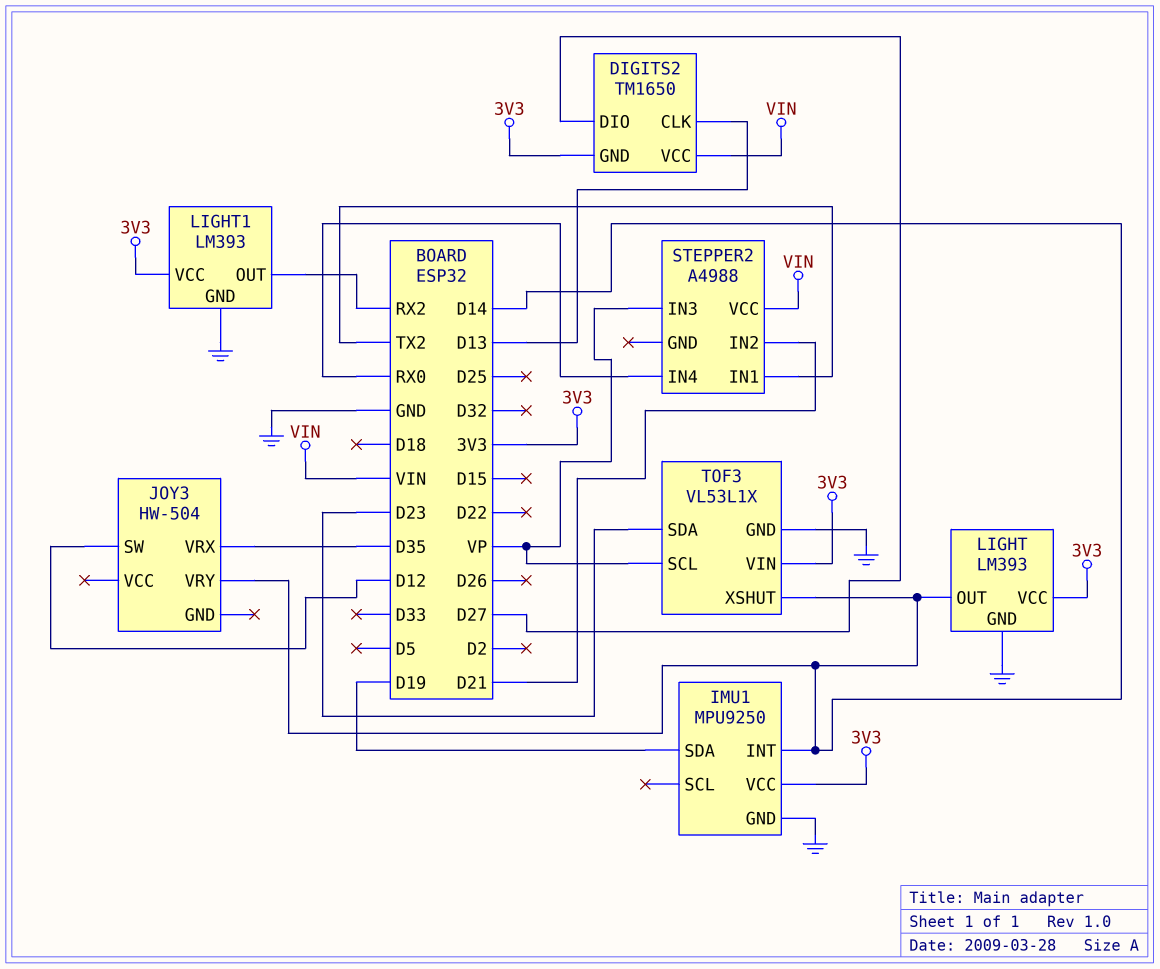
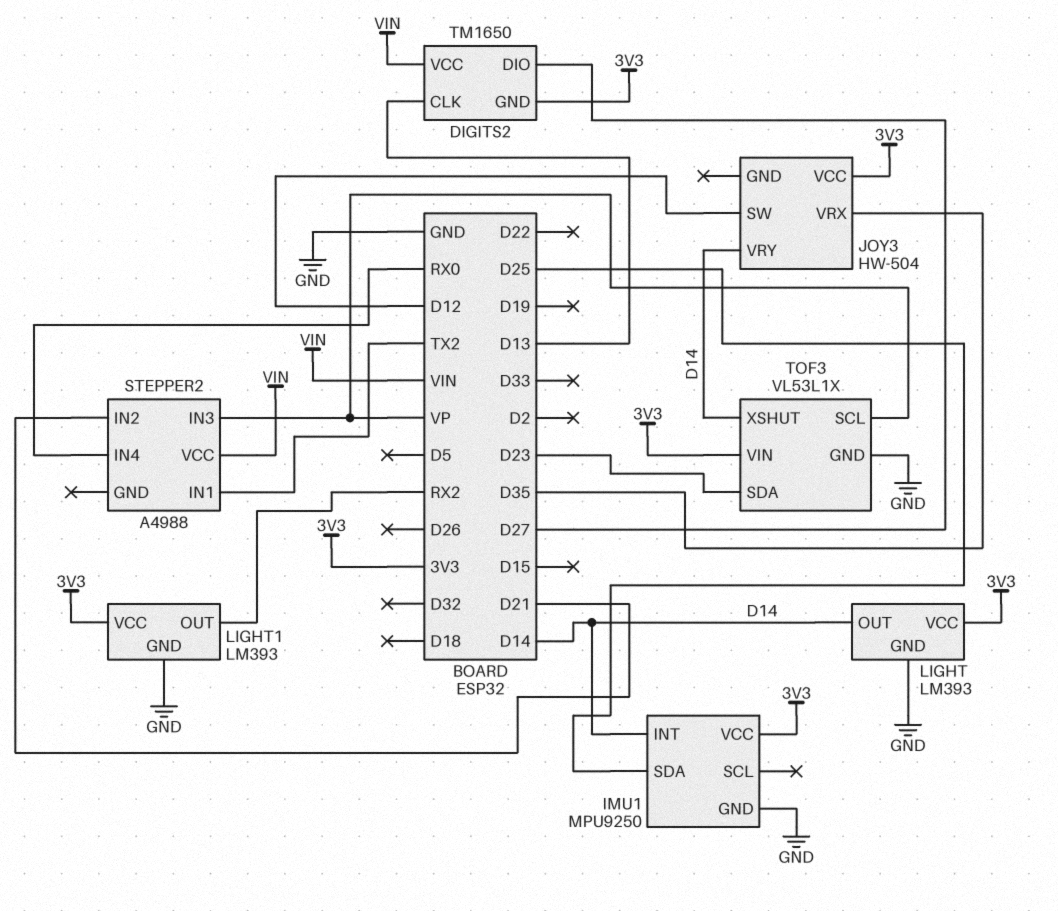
IMU1 pin SDA: D19 -> D25
JOY3 pin VCC: none -> 3V3

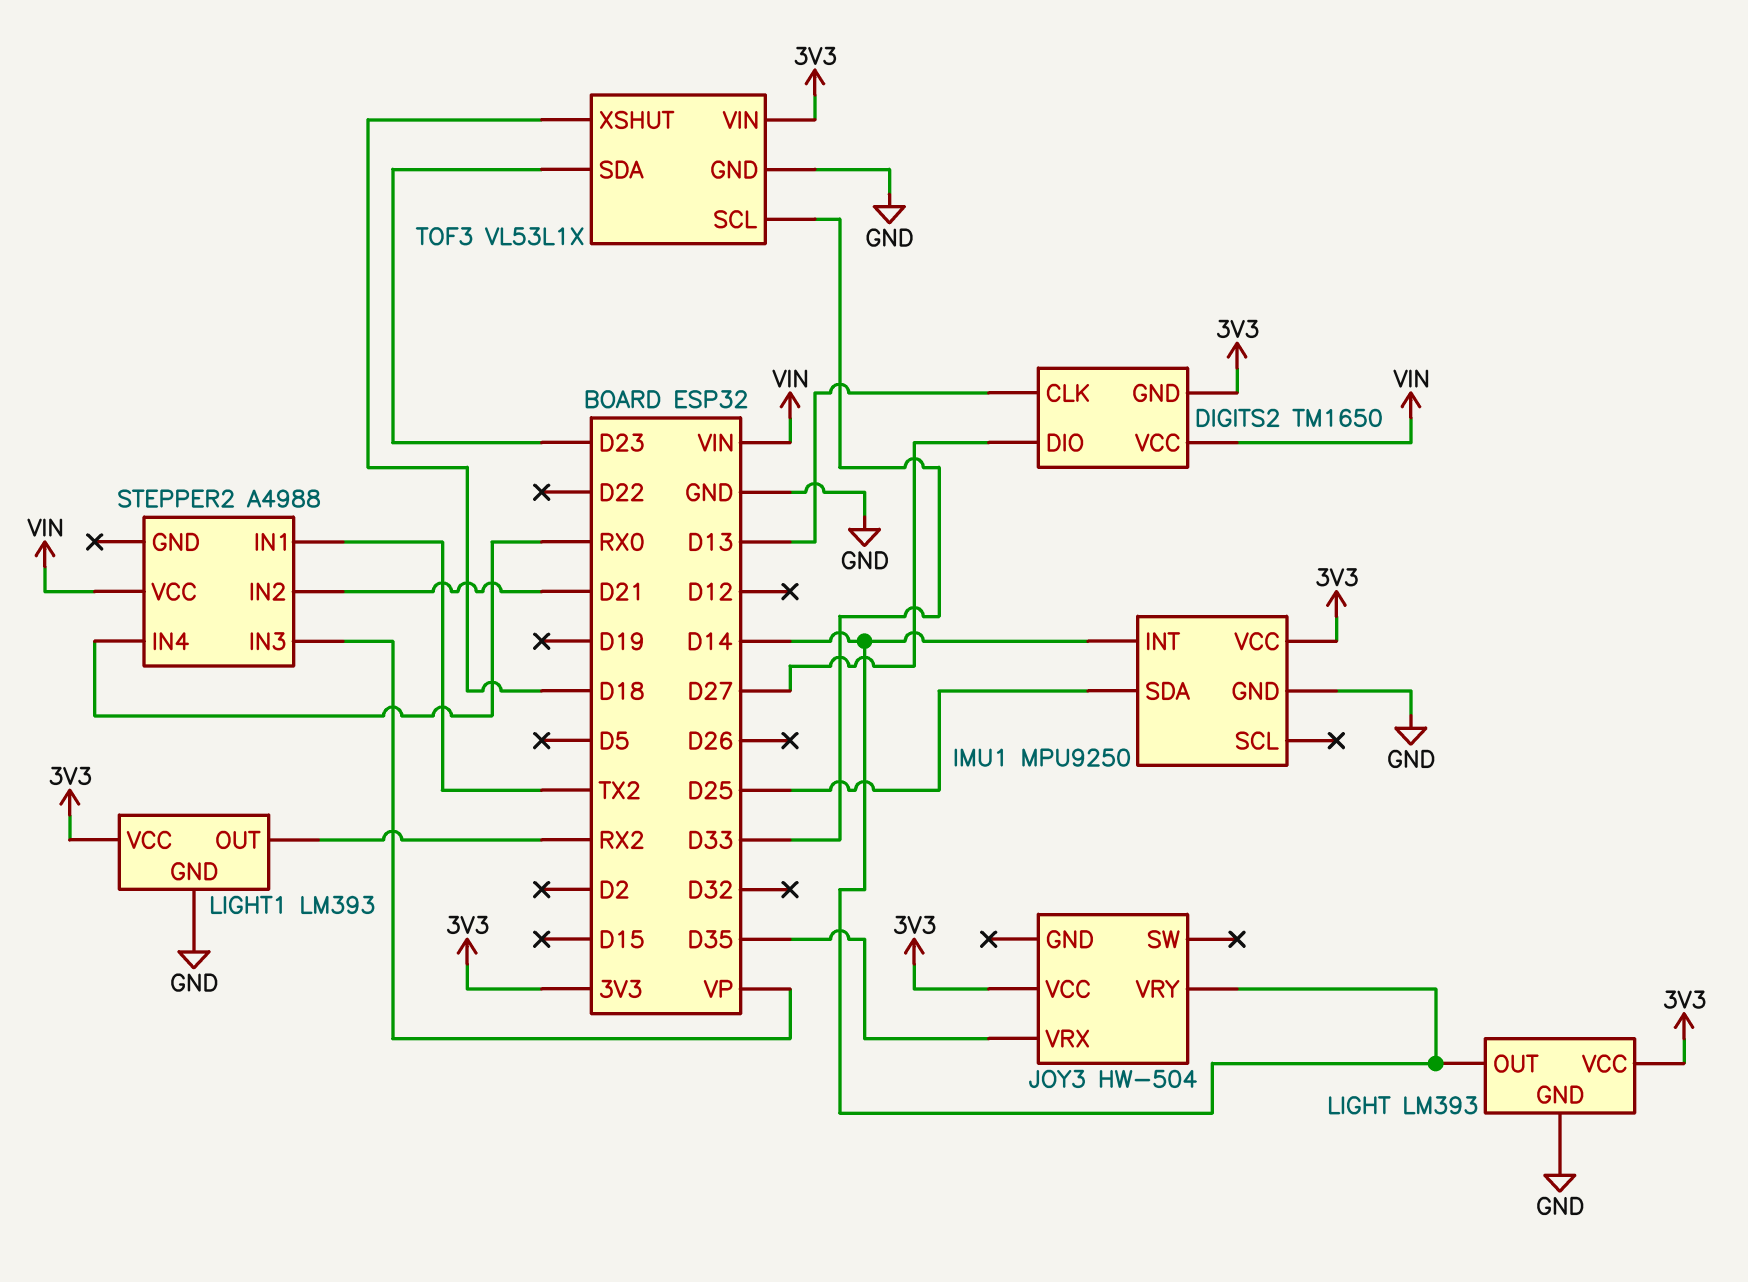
JOY3 pin SW: D12 -> none
TOF3 pin SCL: VP -> D33
TOF3 pin XSHUT: D14 -> D18

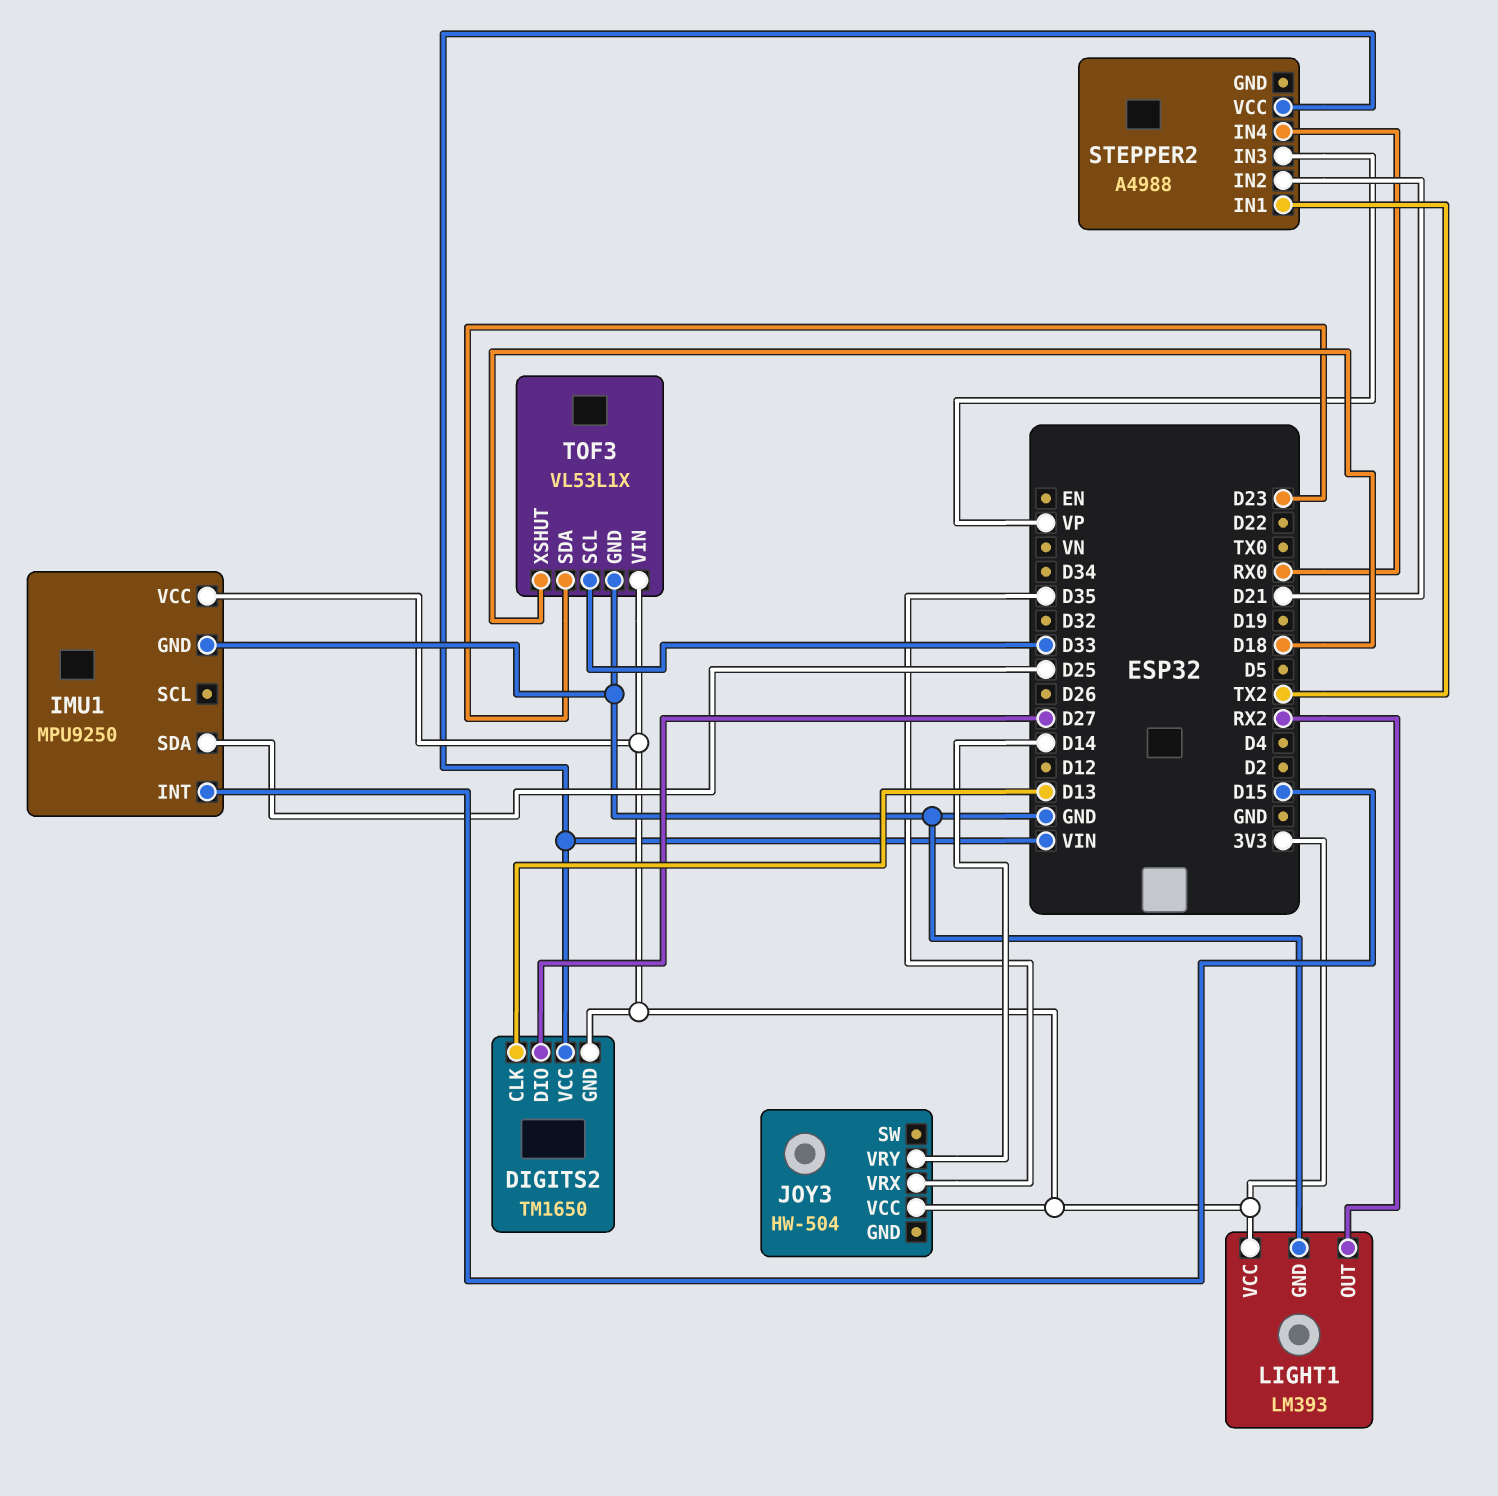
IMU1 pin INT: D14 -> D15
LIGHT: LM393 -> none
LIGHT pin GND: GND -> none
LIGHT pin OUT: D14 -> none
LIGHT pin VCC: 3V3 -> none

